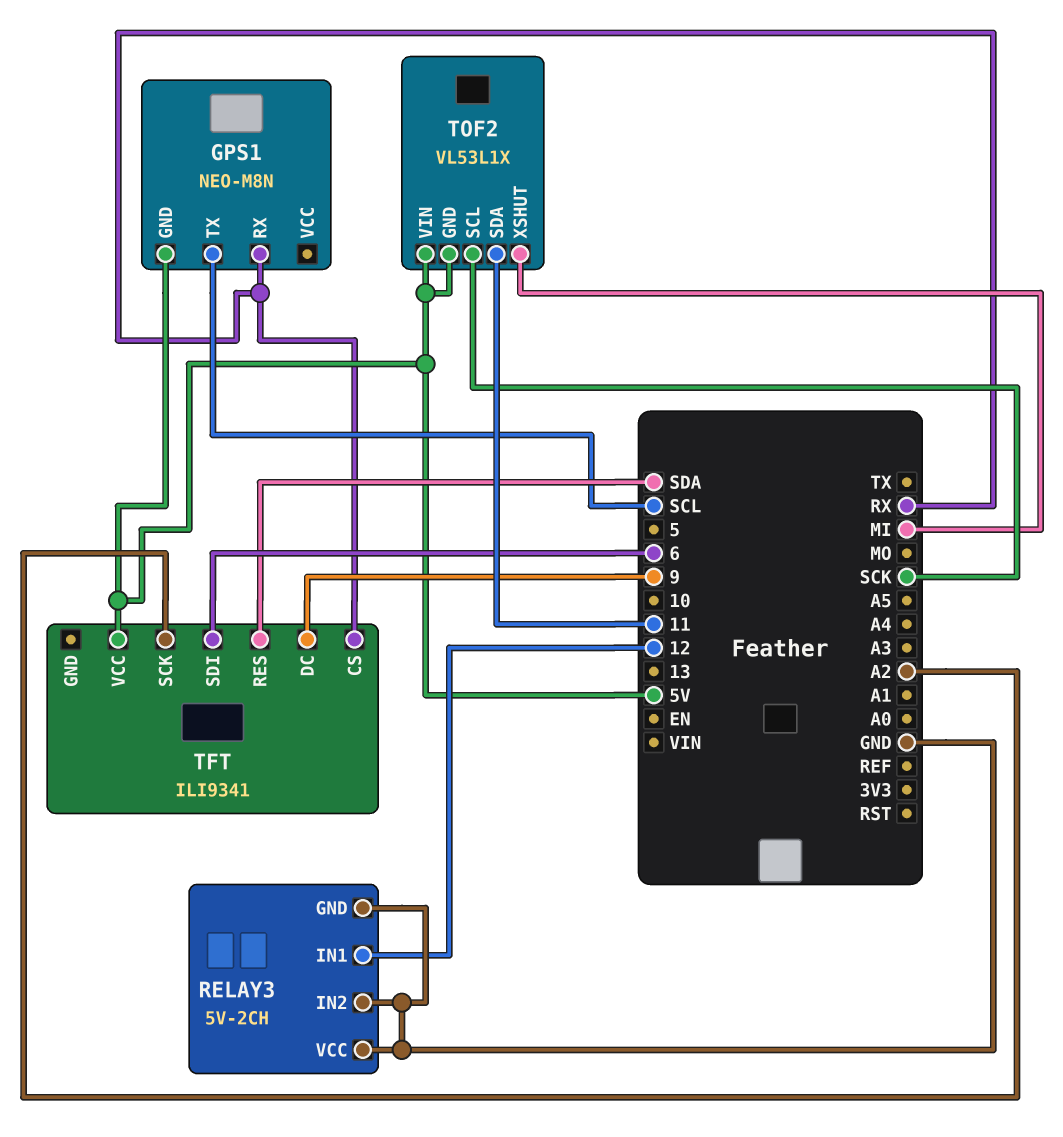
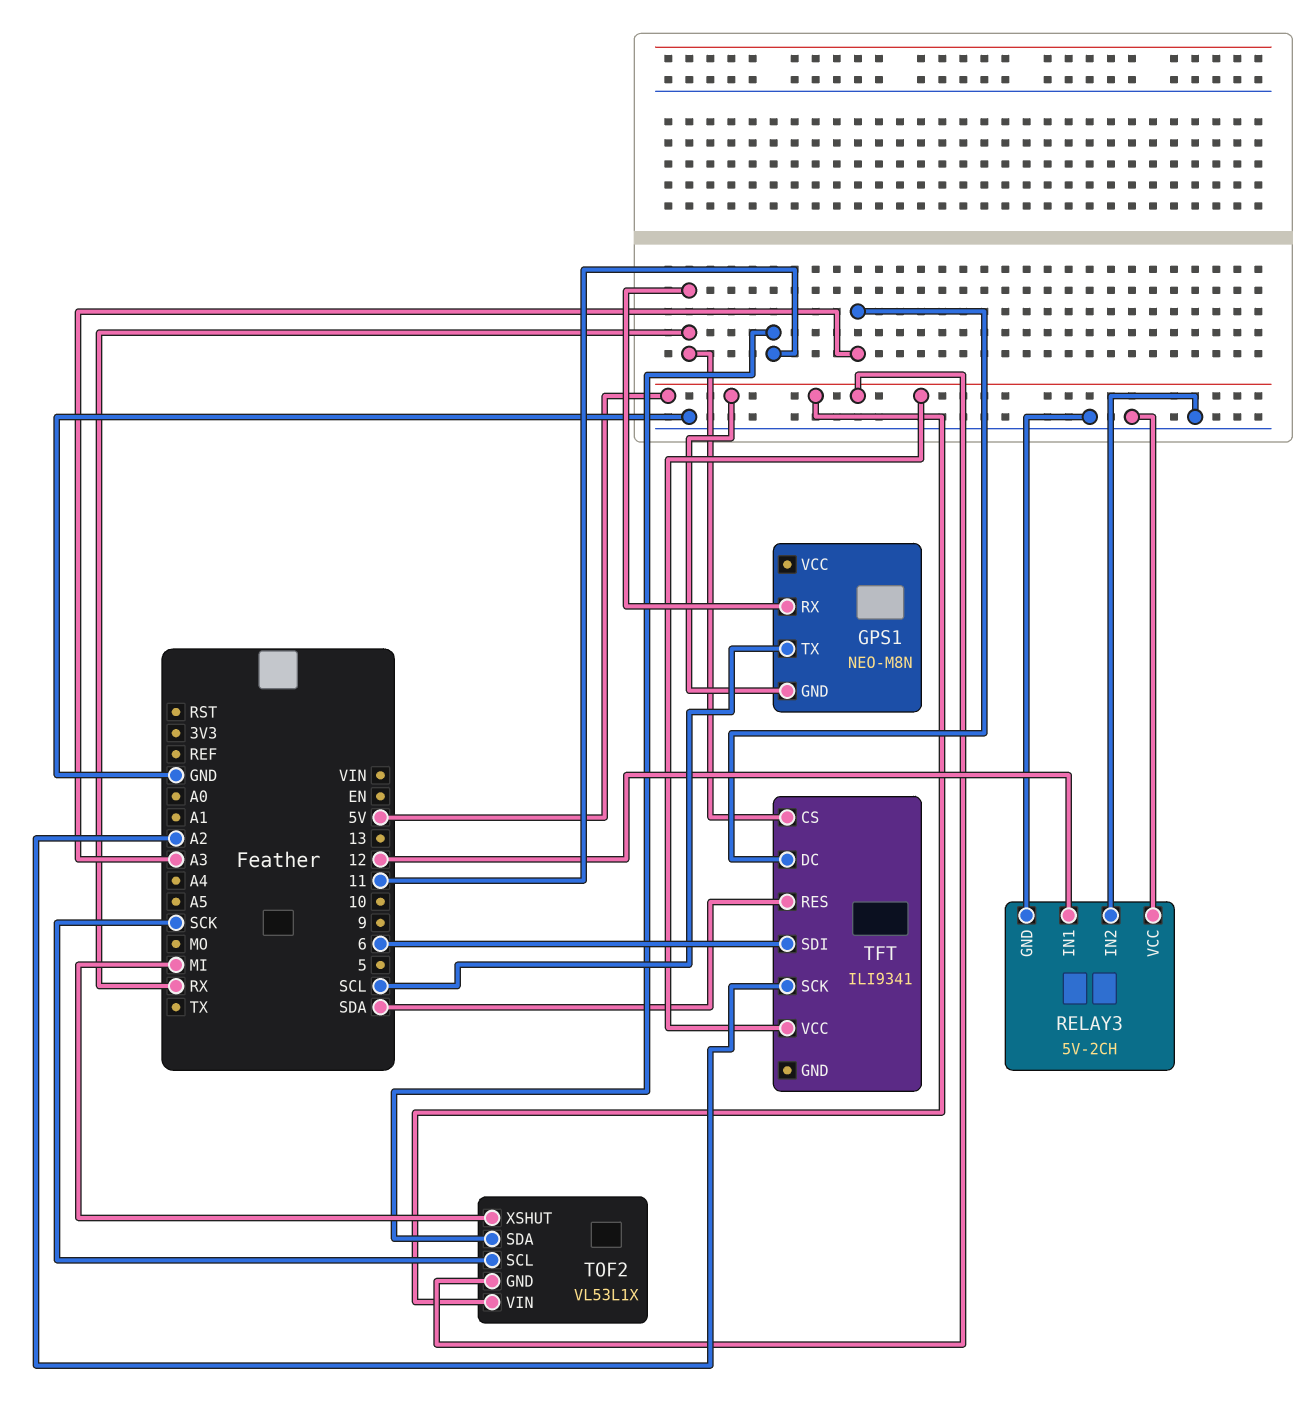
TFT pin DC: 9 -> A3

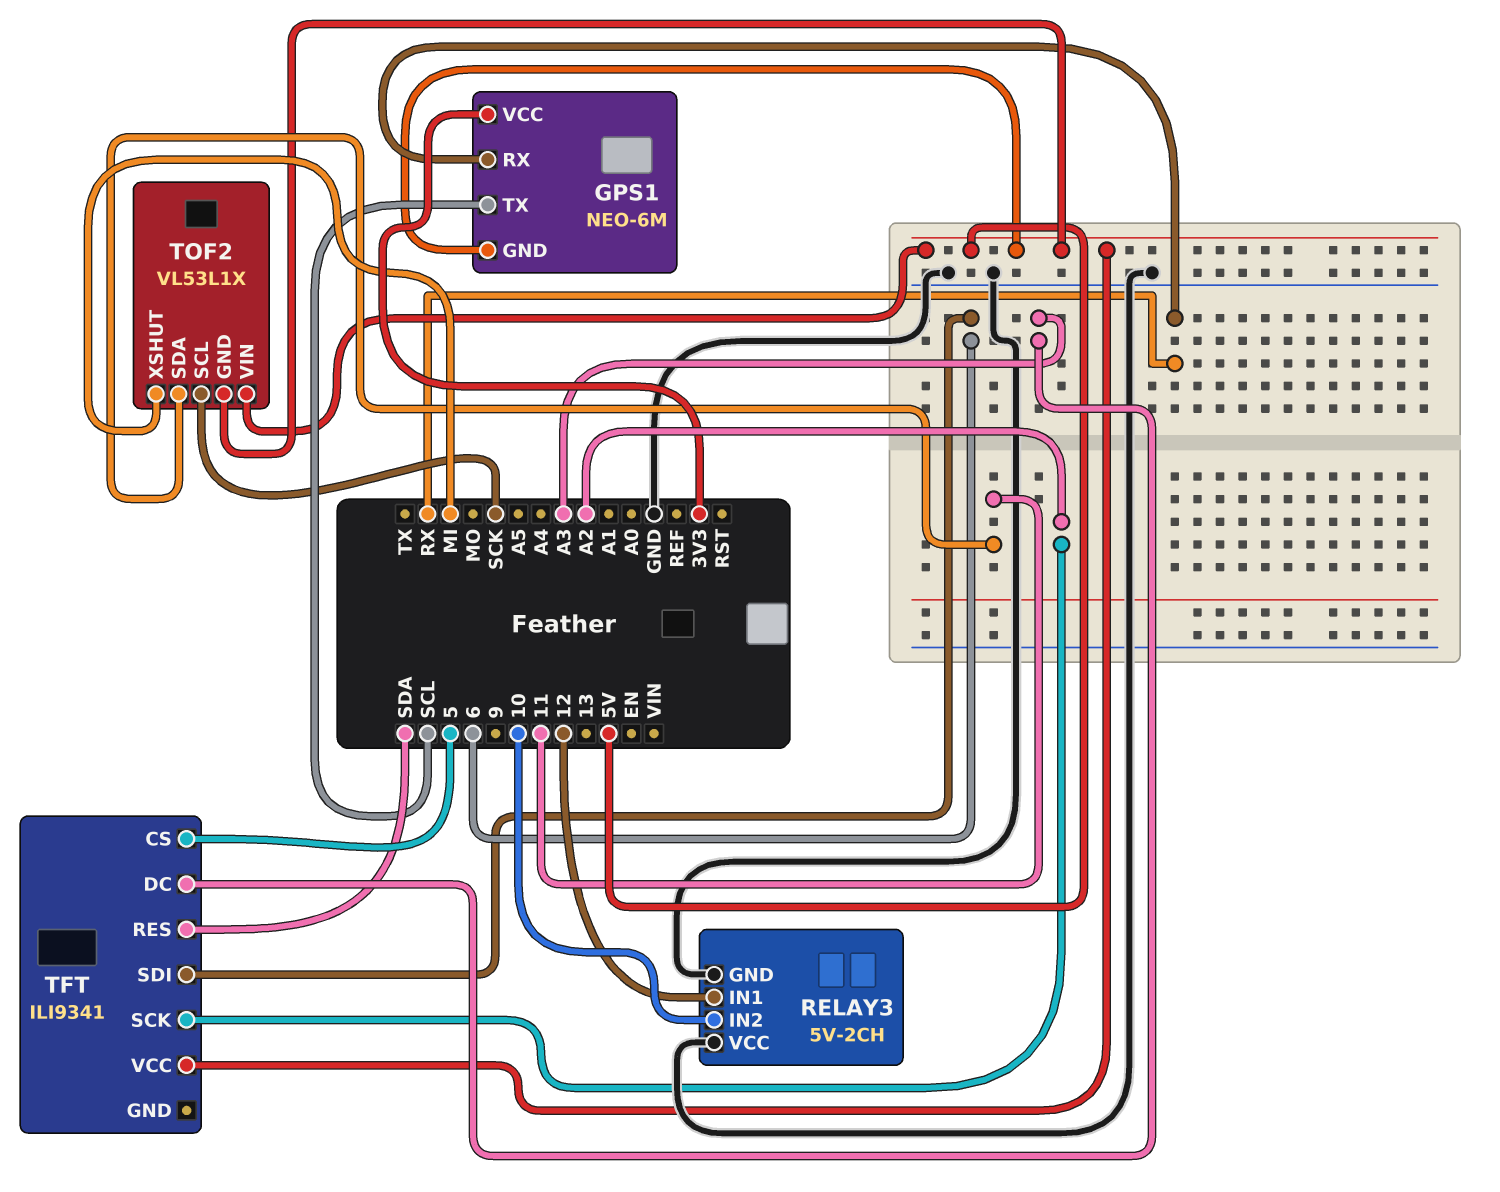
GPS1: NEO-M8N -> NEO-6M
GPS1 pin VCC: none -> 3V3
RELAY3 pin IN2: GND -> 10
TFT pin CS: RX -> 5

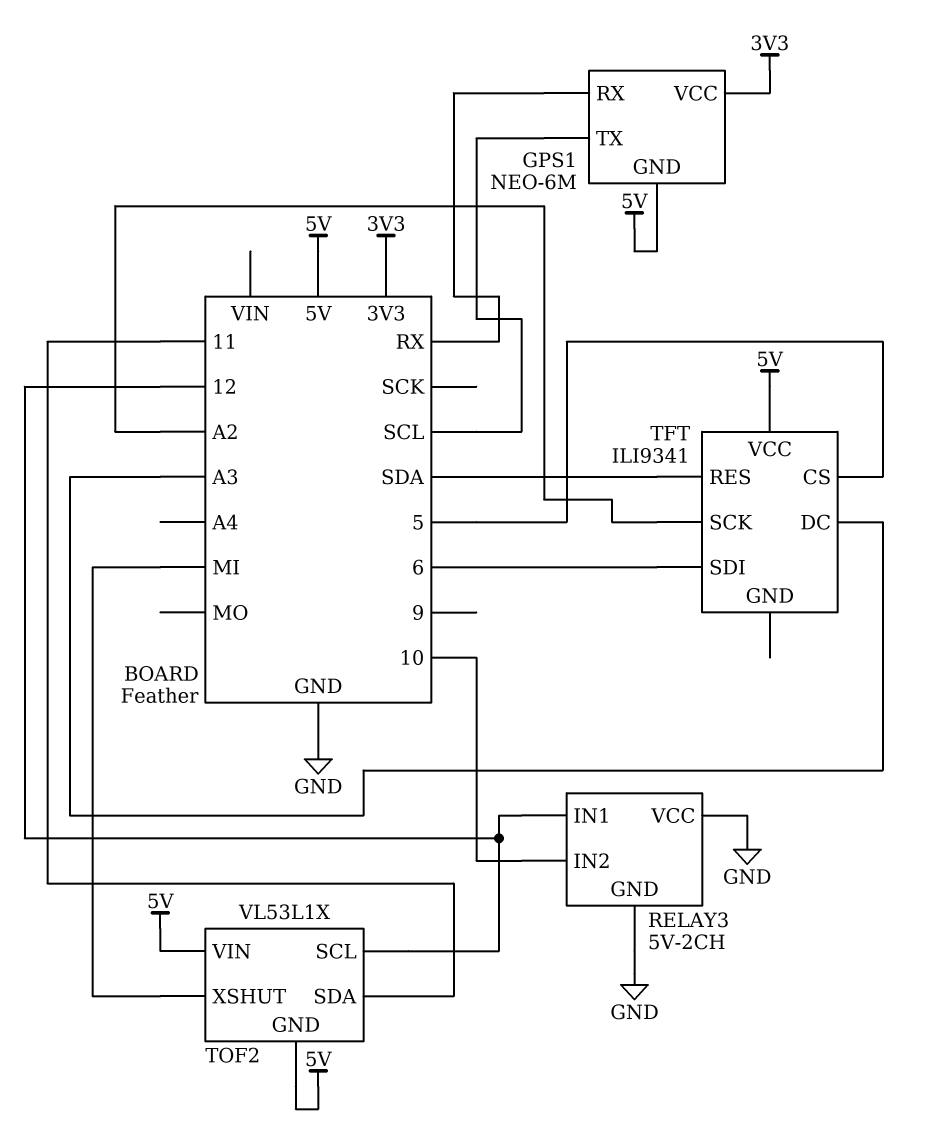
TOF2 pin SCL: SCK -> 12

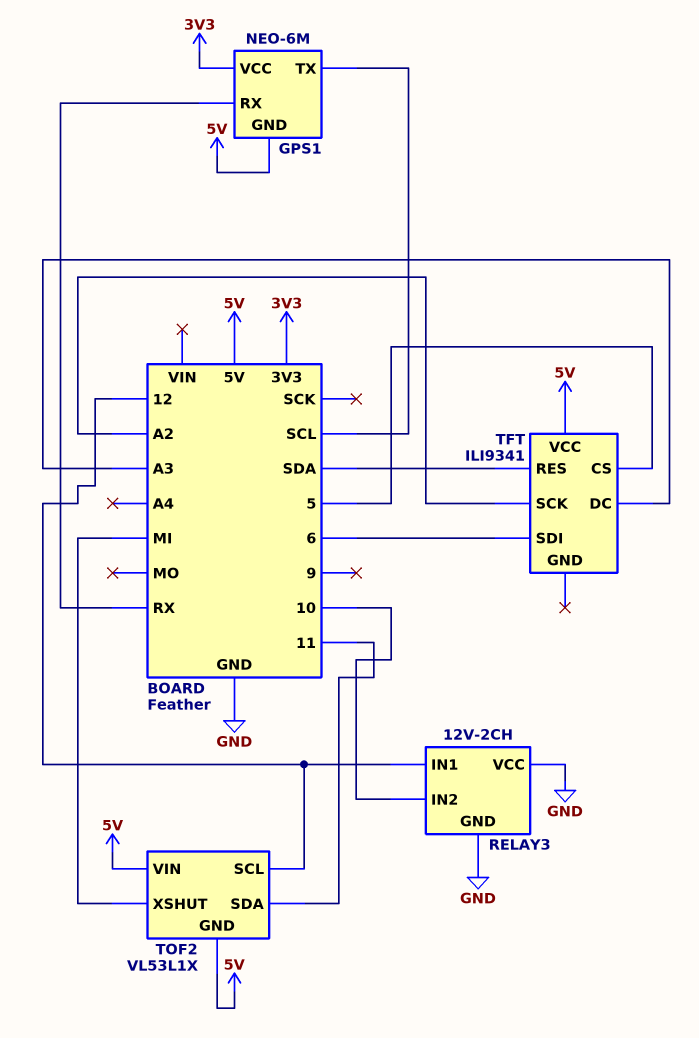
RELAY3: 5V-2CH -> 12V-2CH

